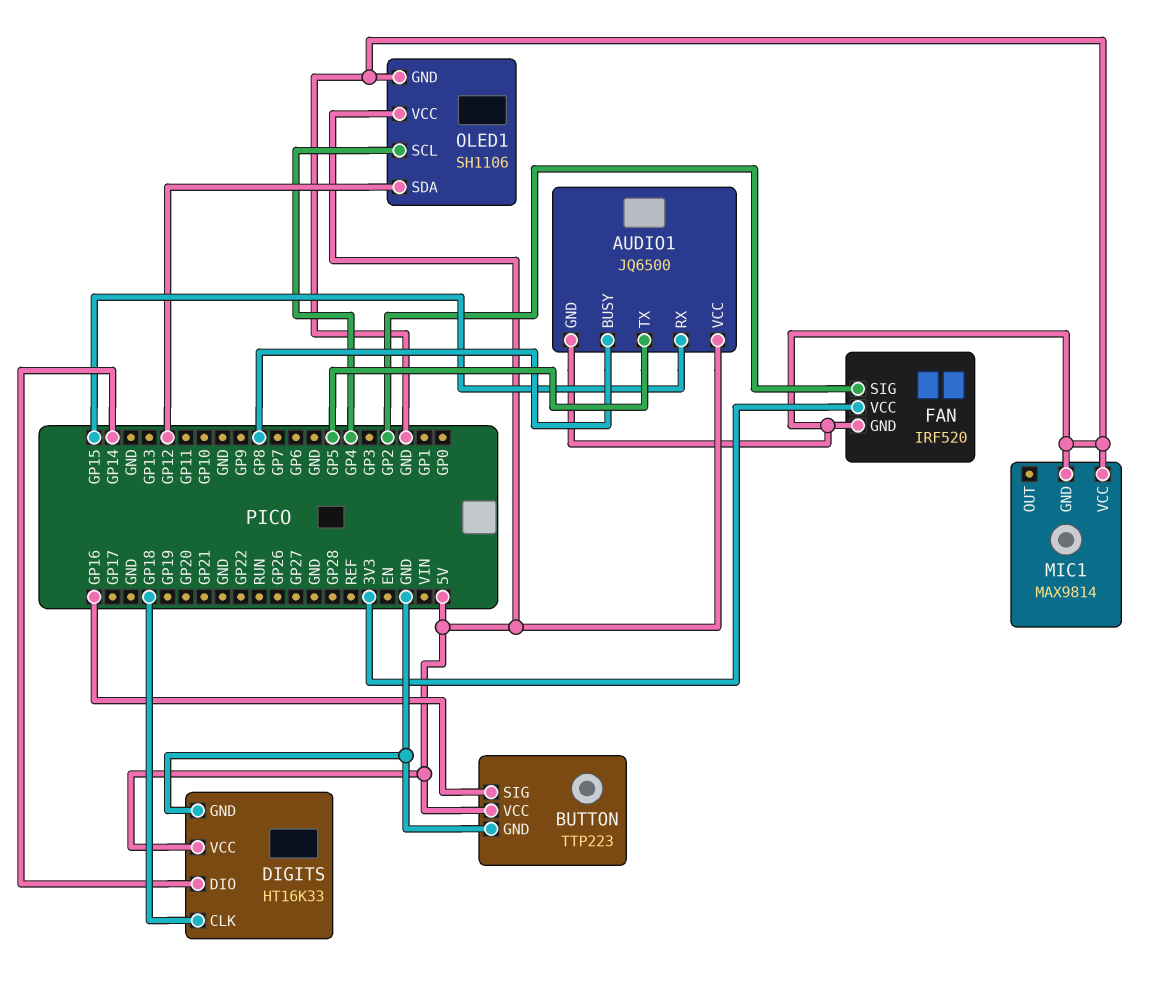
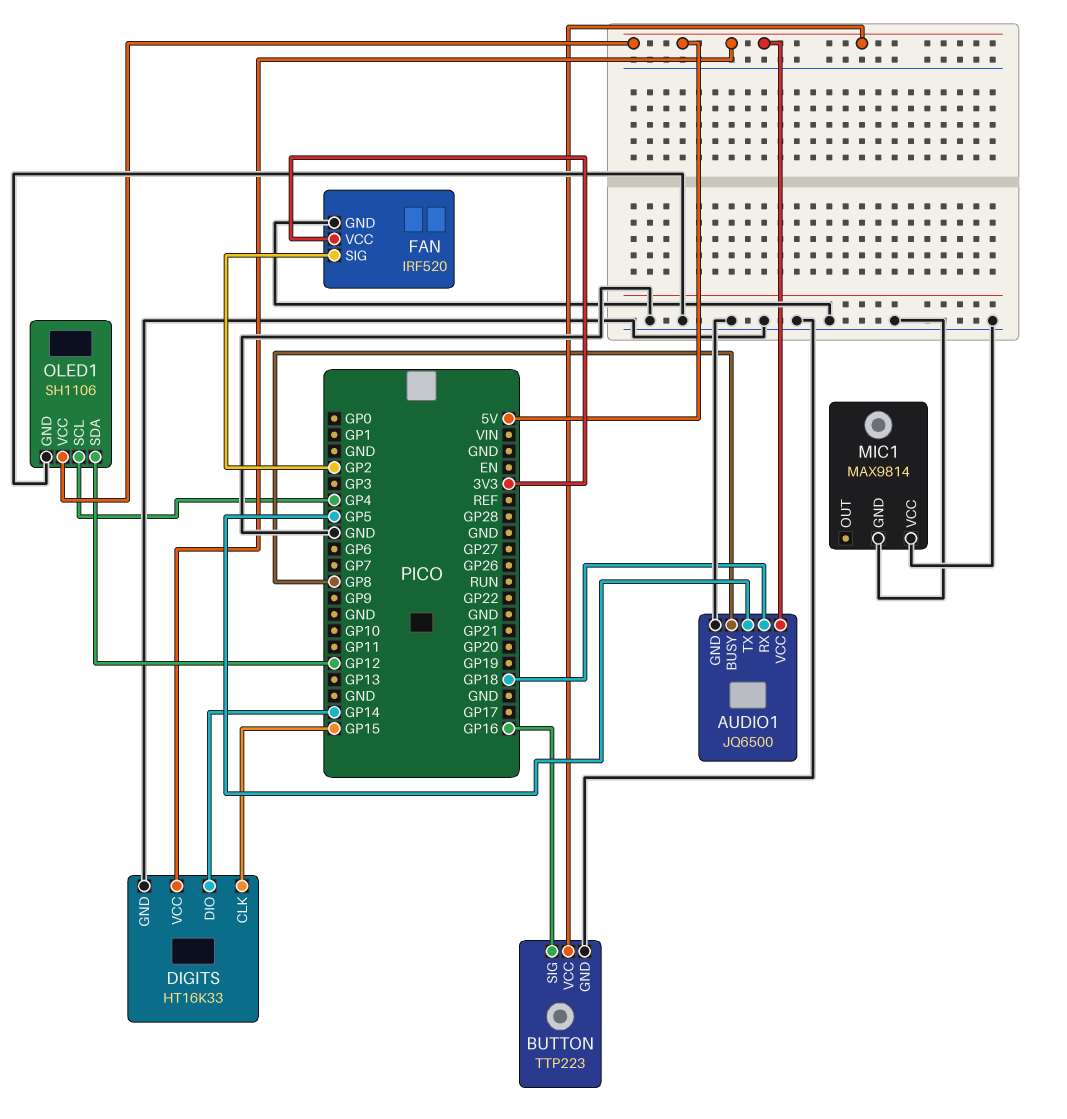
AUDIO1 pin RX: GP15 -> GP18
DIGITS pin CLK: GP18 -> GP15

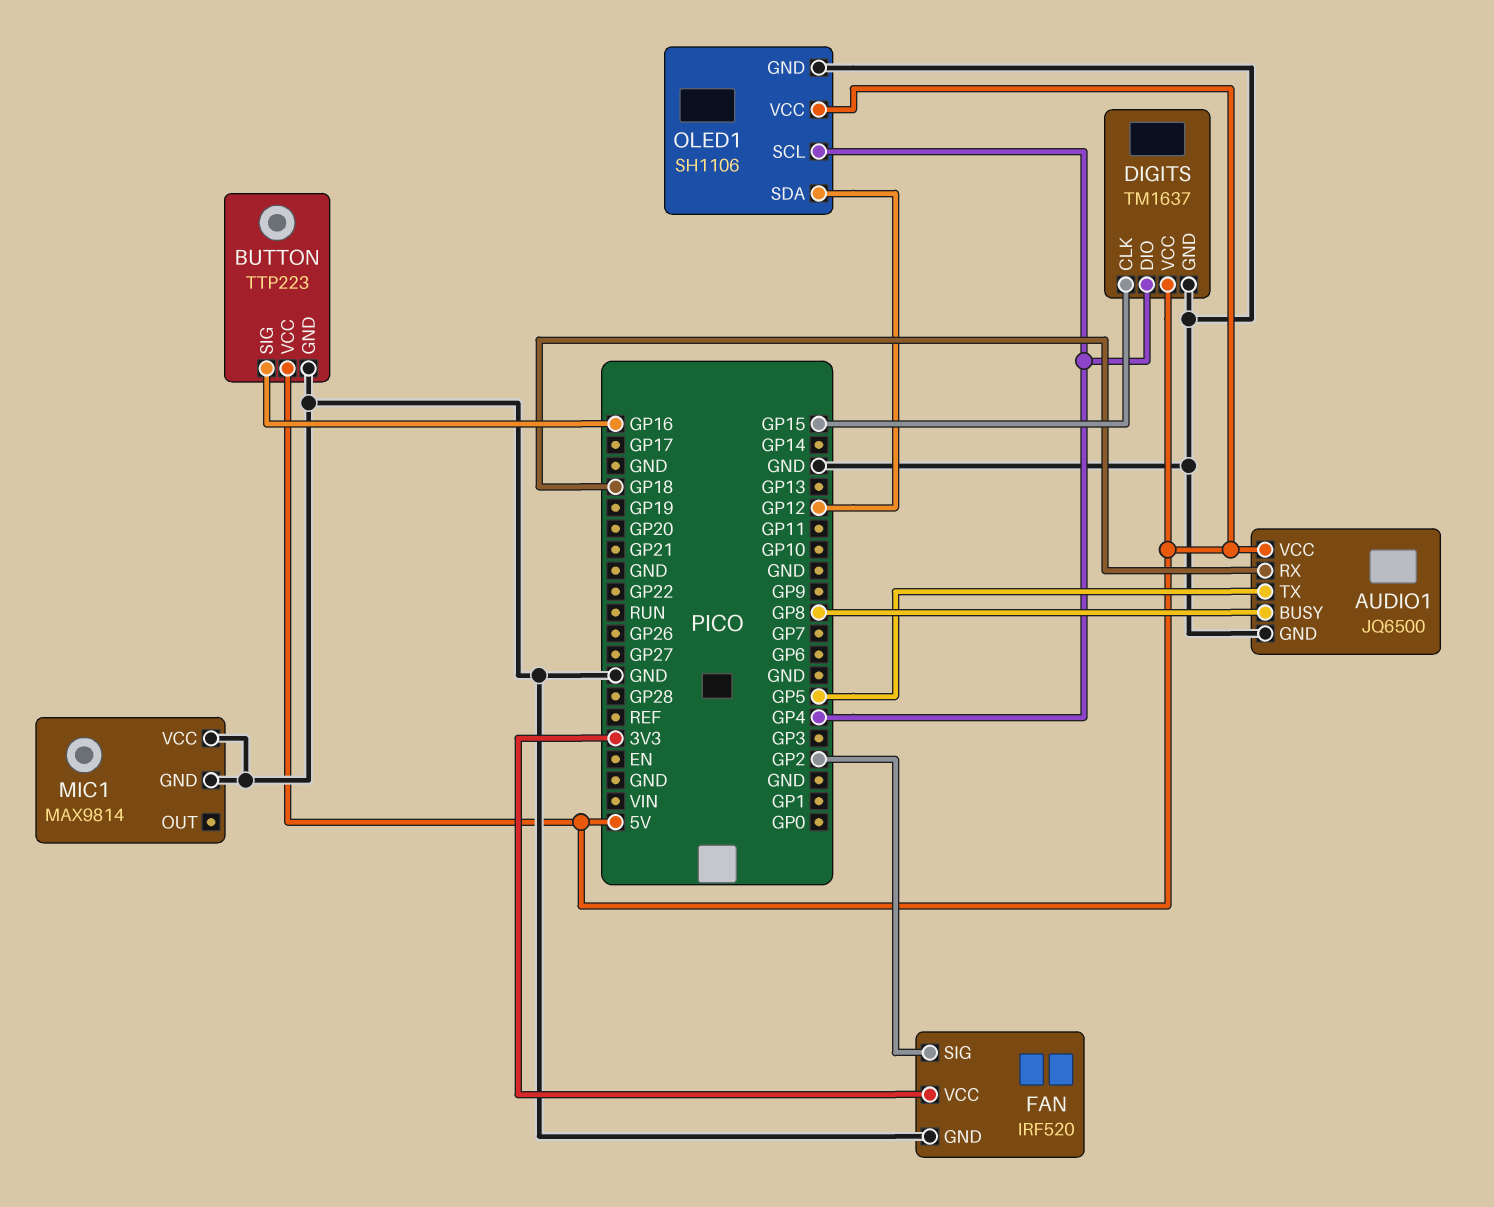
DIGITS: HT16K33 -> TM1637
DIGITS pin DIO: GP14 -> GP4

